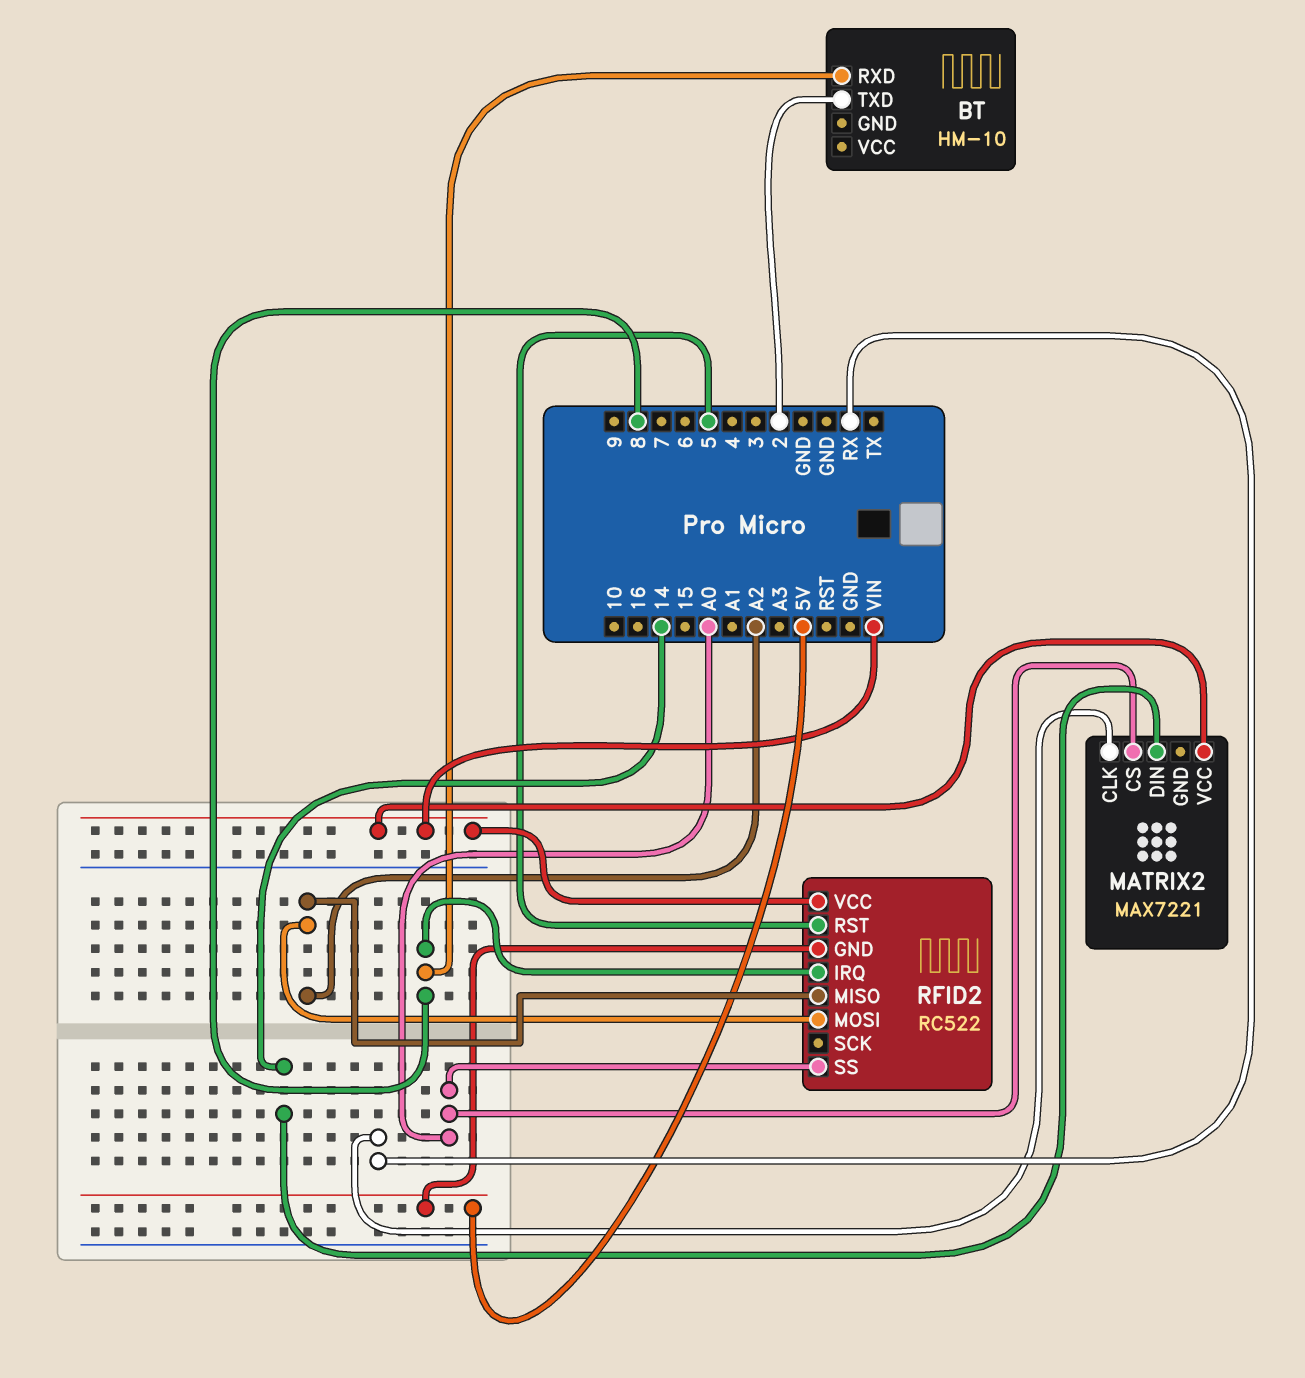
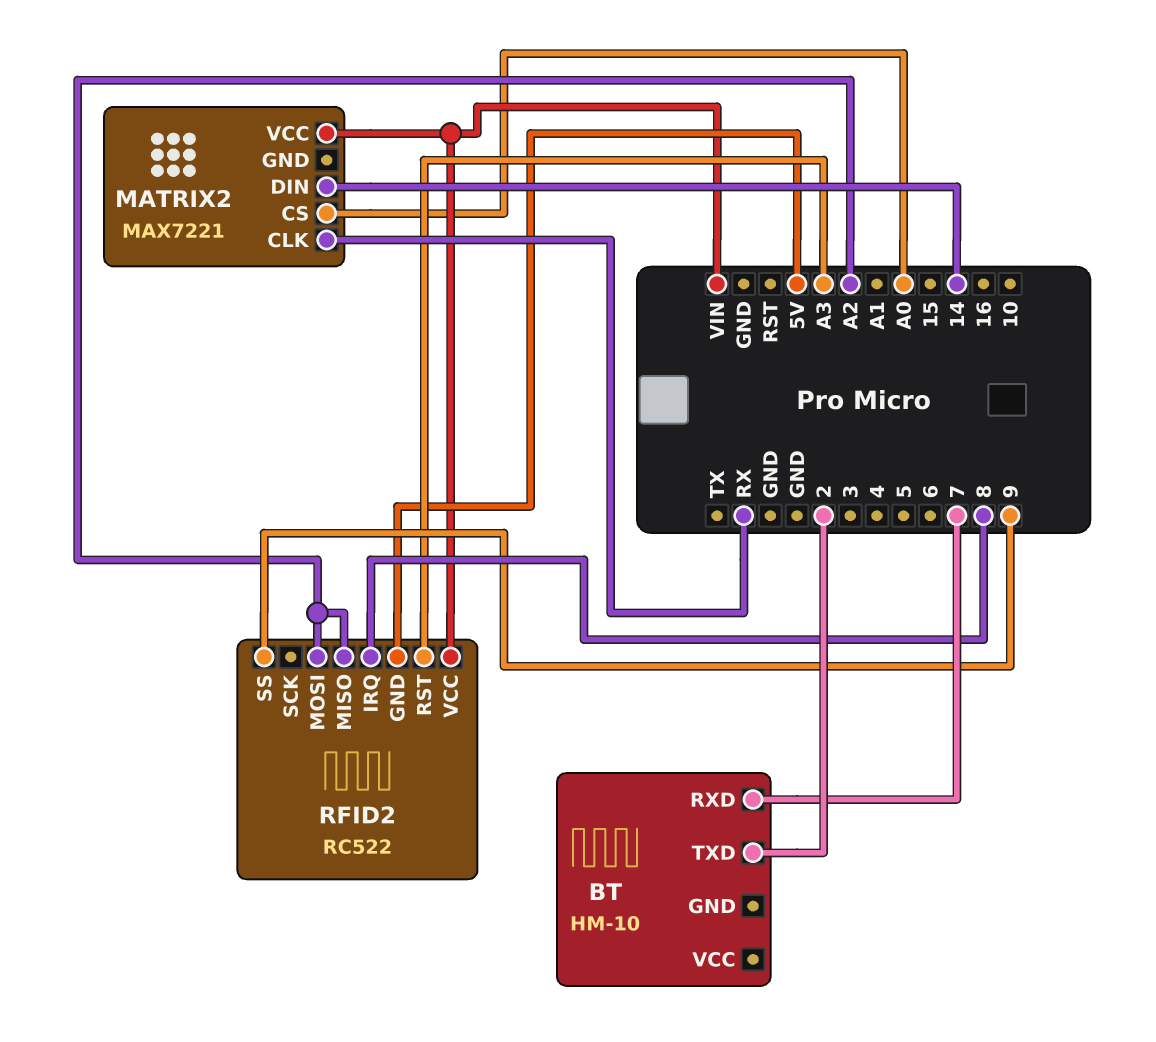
BT pin RXD: 8 -> 7
RFID2 pin RST: 5 -> A3
RFID2 pin SS: A0 -> 9

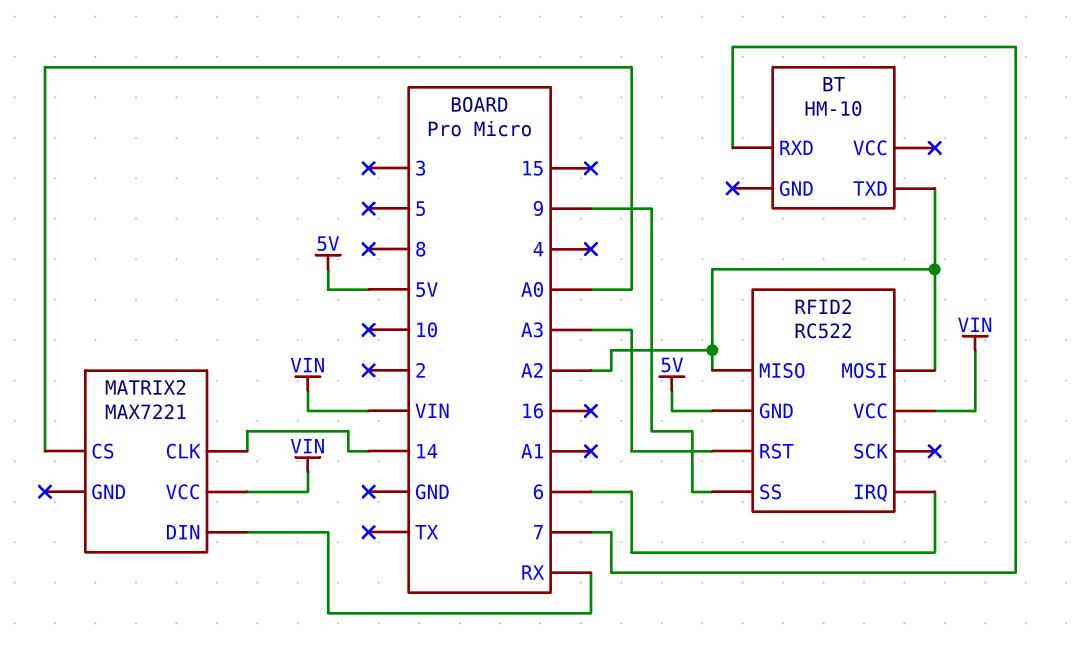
BT pin TXD: 2 -> A2
MATRIX2 pin CLK: RX -> 14
MATRIX2 pin DIN: 14 -> RX
RFID2 pin IRQ: 8 -> 6

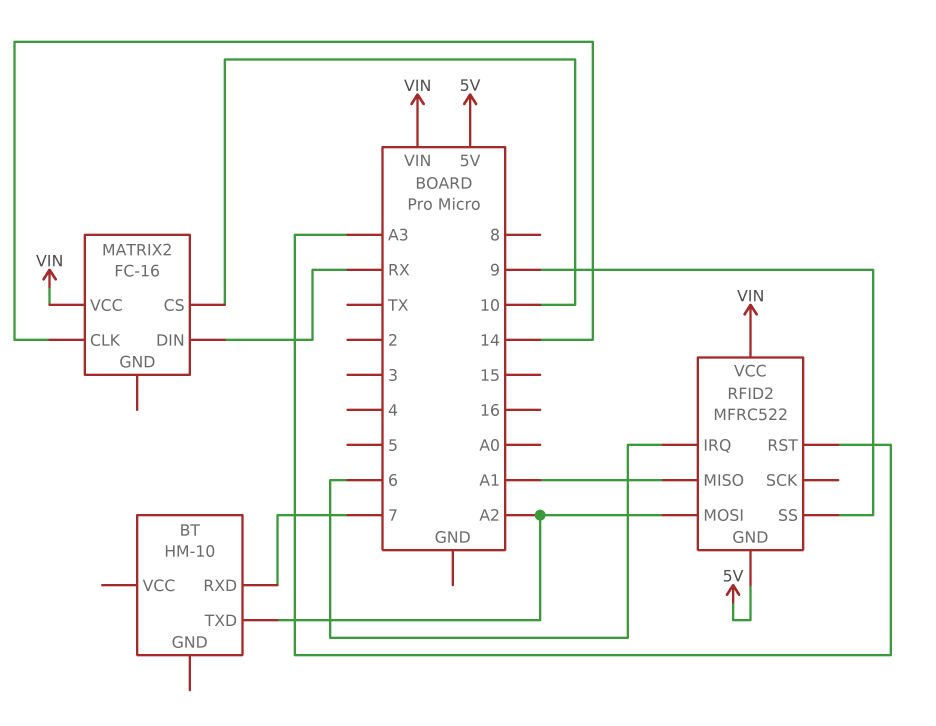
MATRIX2: MAX7221 -> FC-16
MATRIX2 pin CS: A0 -> 10
RFID2: RC522 -> MFRC522
RFID2 pin MISO: A2 -> A1

